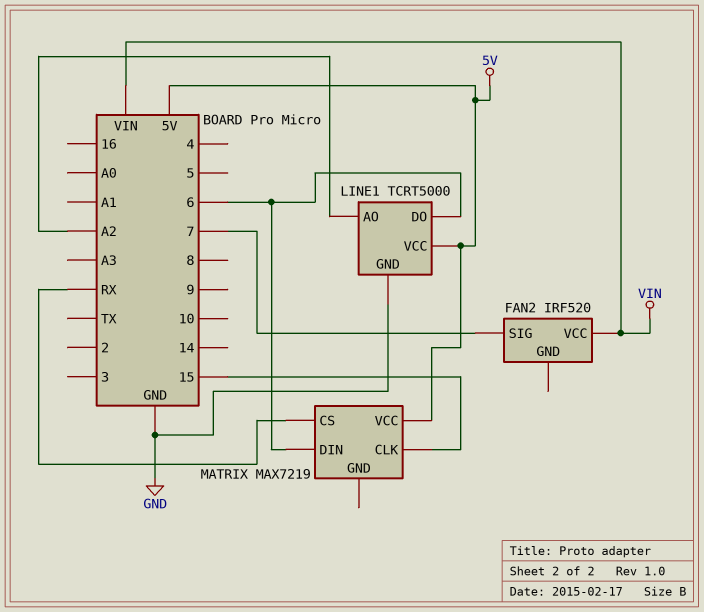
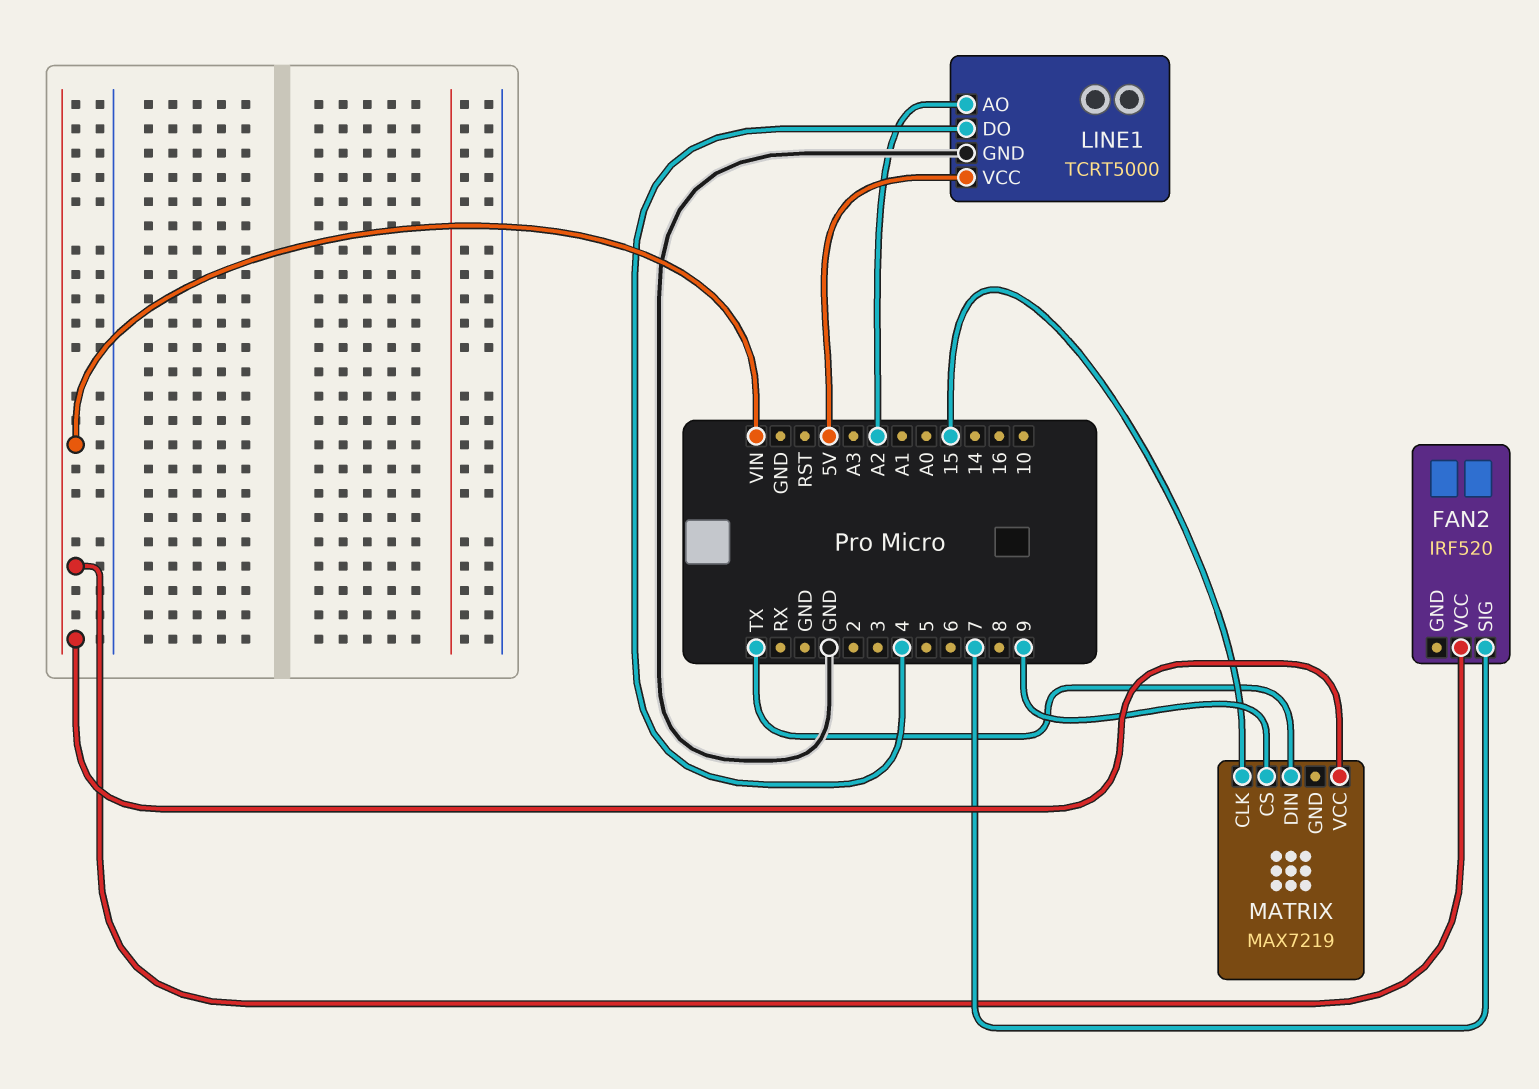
LINE1 pin DO: 6 -> 4
MATRIX pin CS: RX -> 9
MATRIX pin DIN: 6 -> TX
MATRIX pin VCC: 5V -> VIN

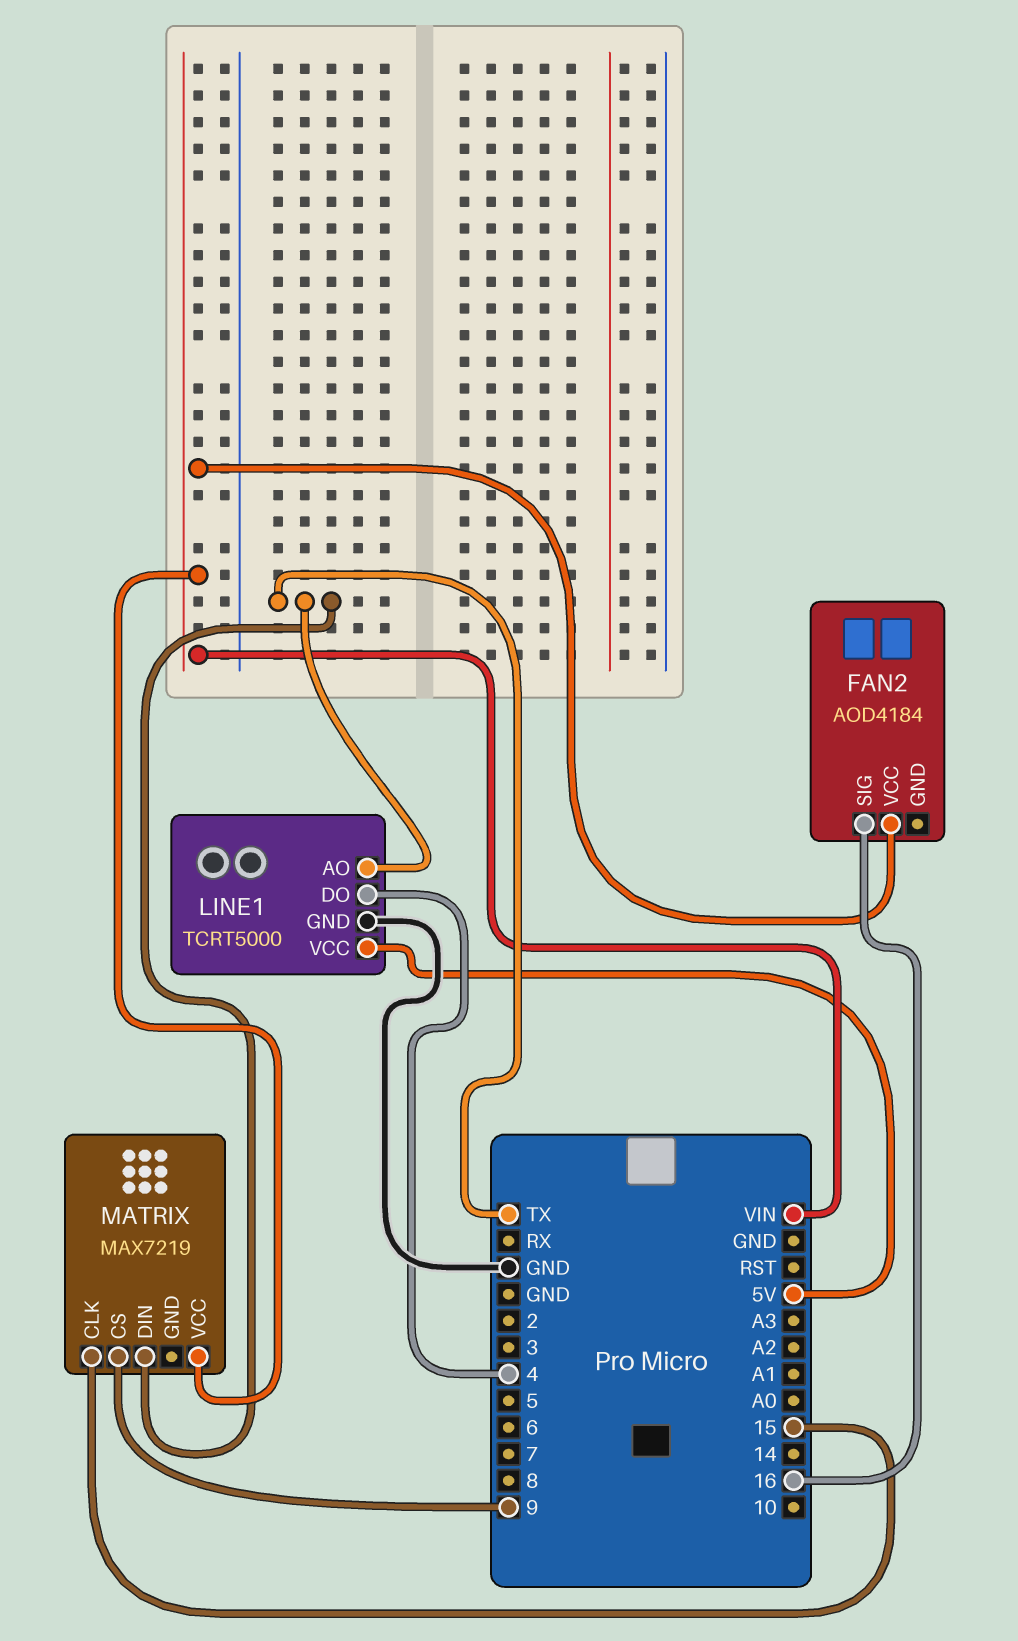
FAN2: IRF520 -> AOD4184
FAN2 pin SIG: 7 -> 16
LINE1 pin AO: A2 -> TX

